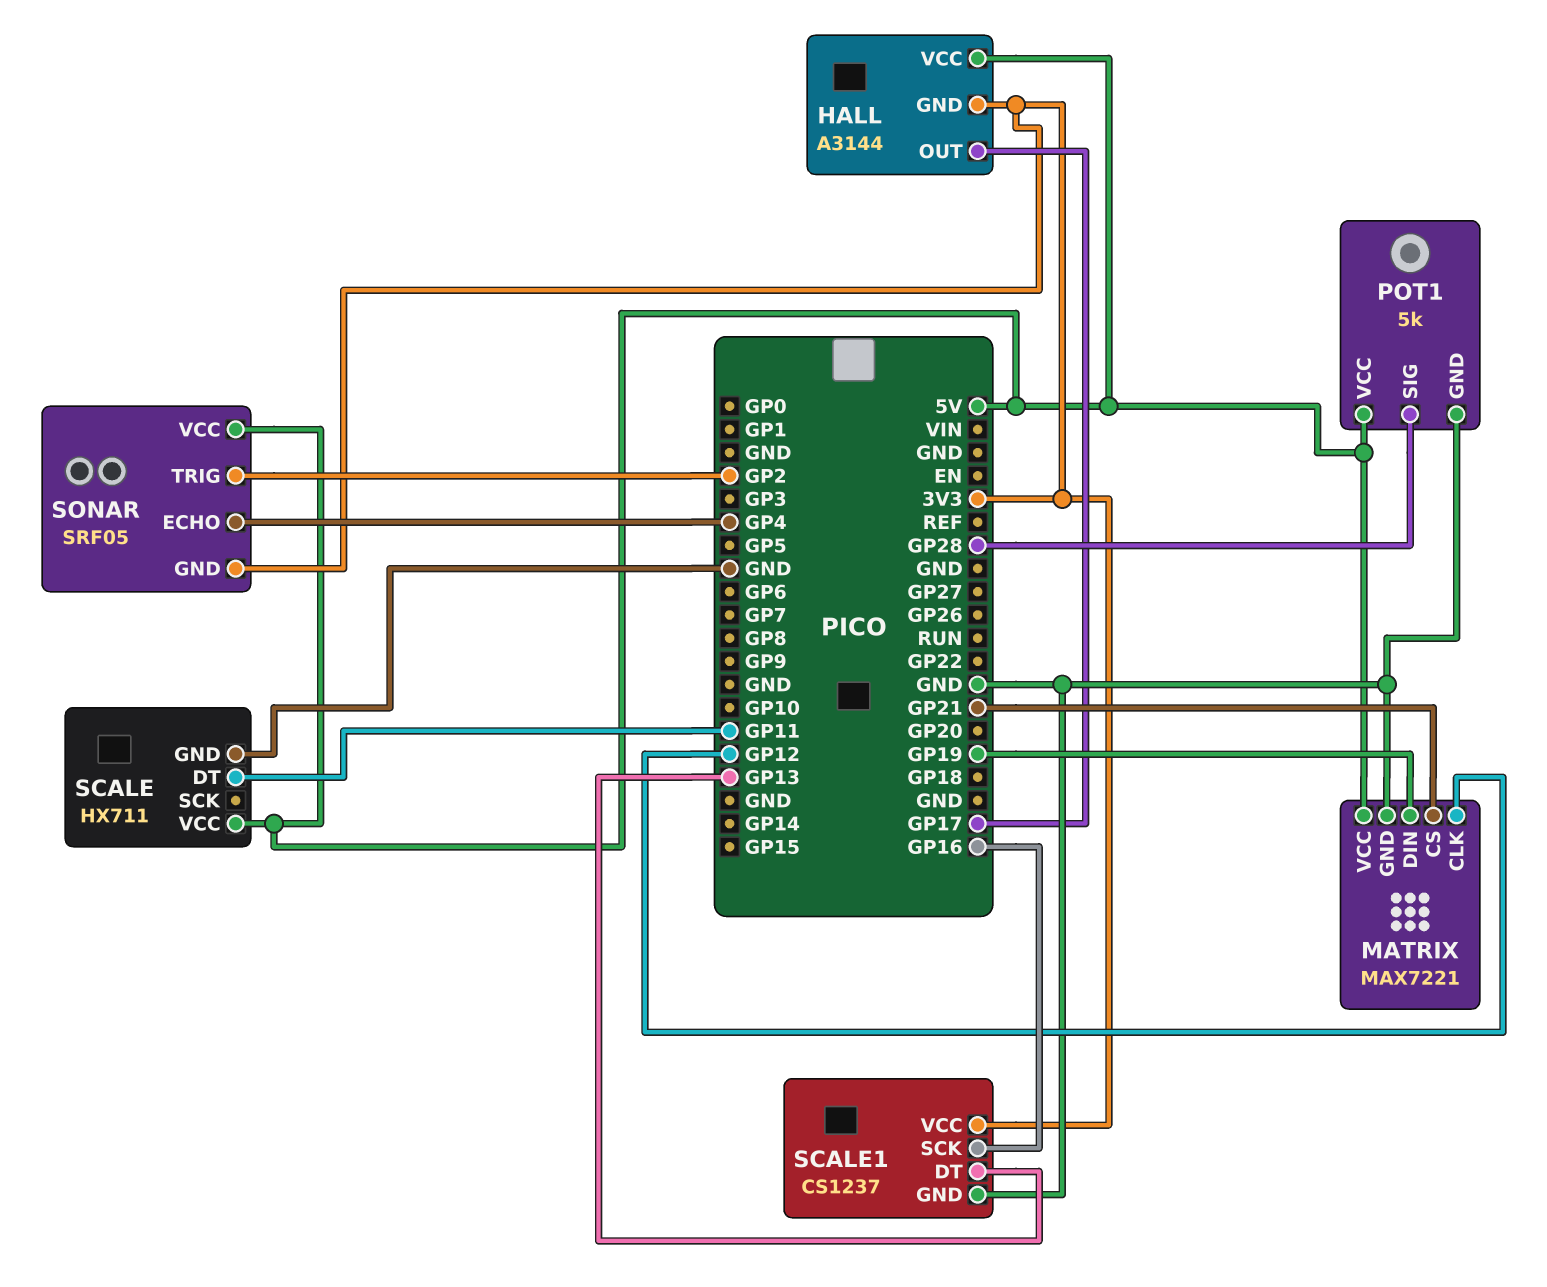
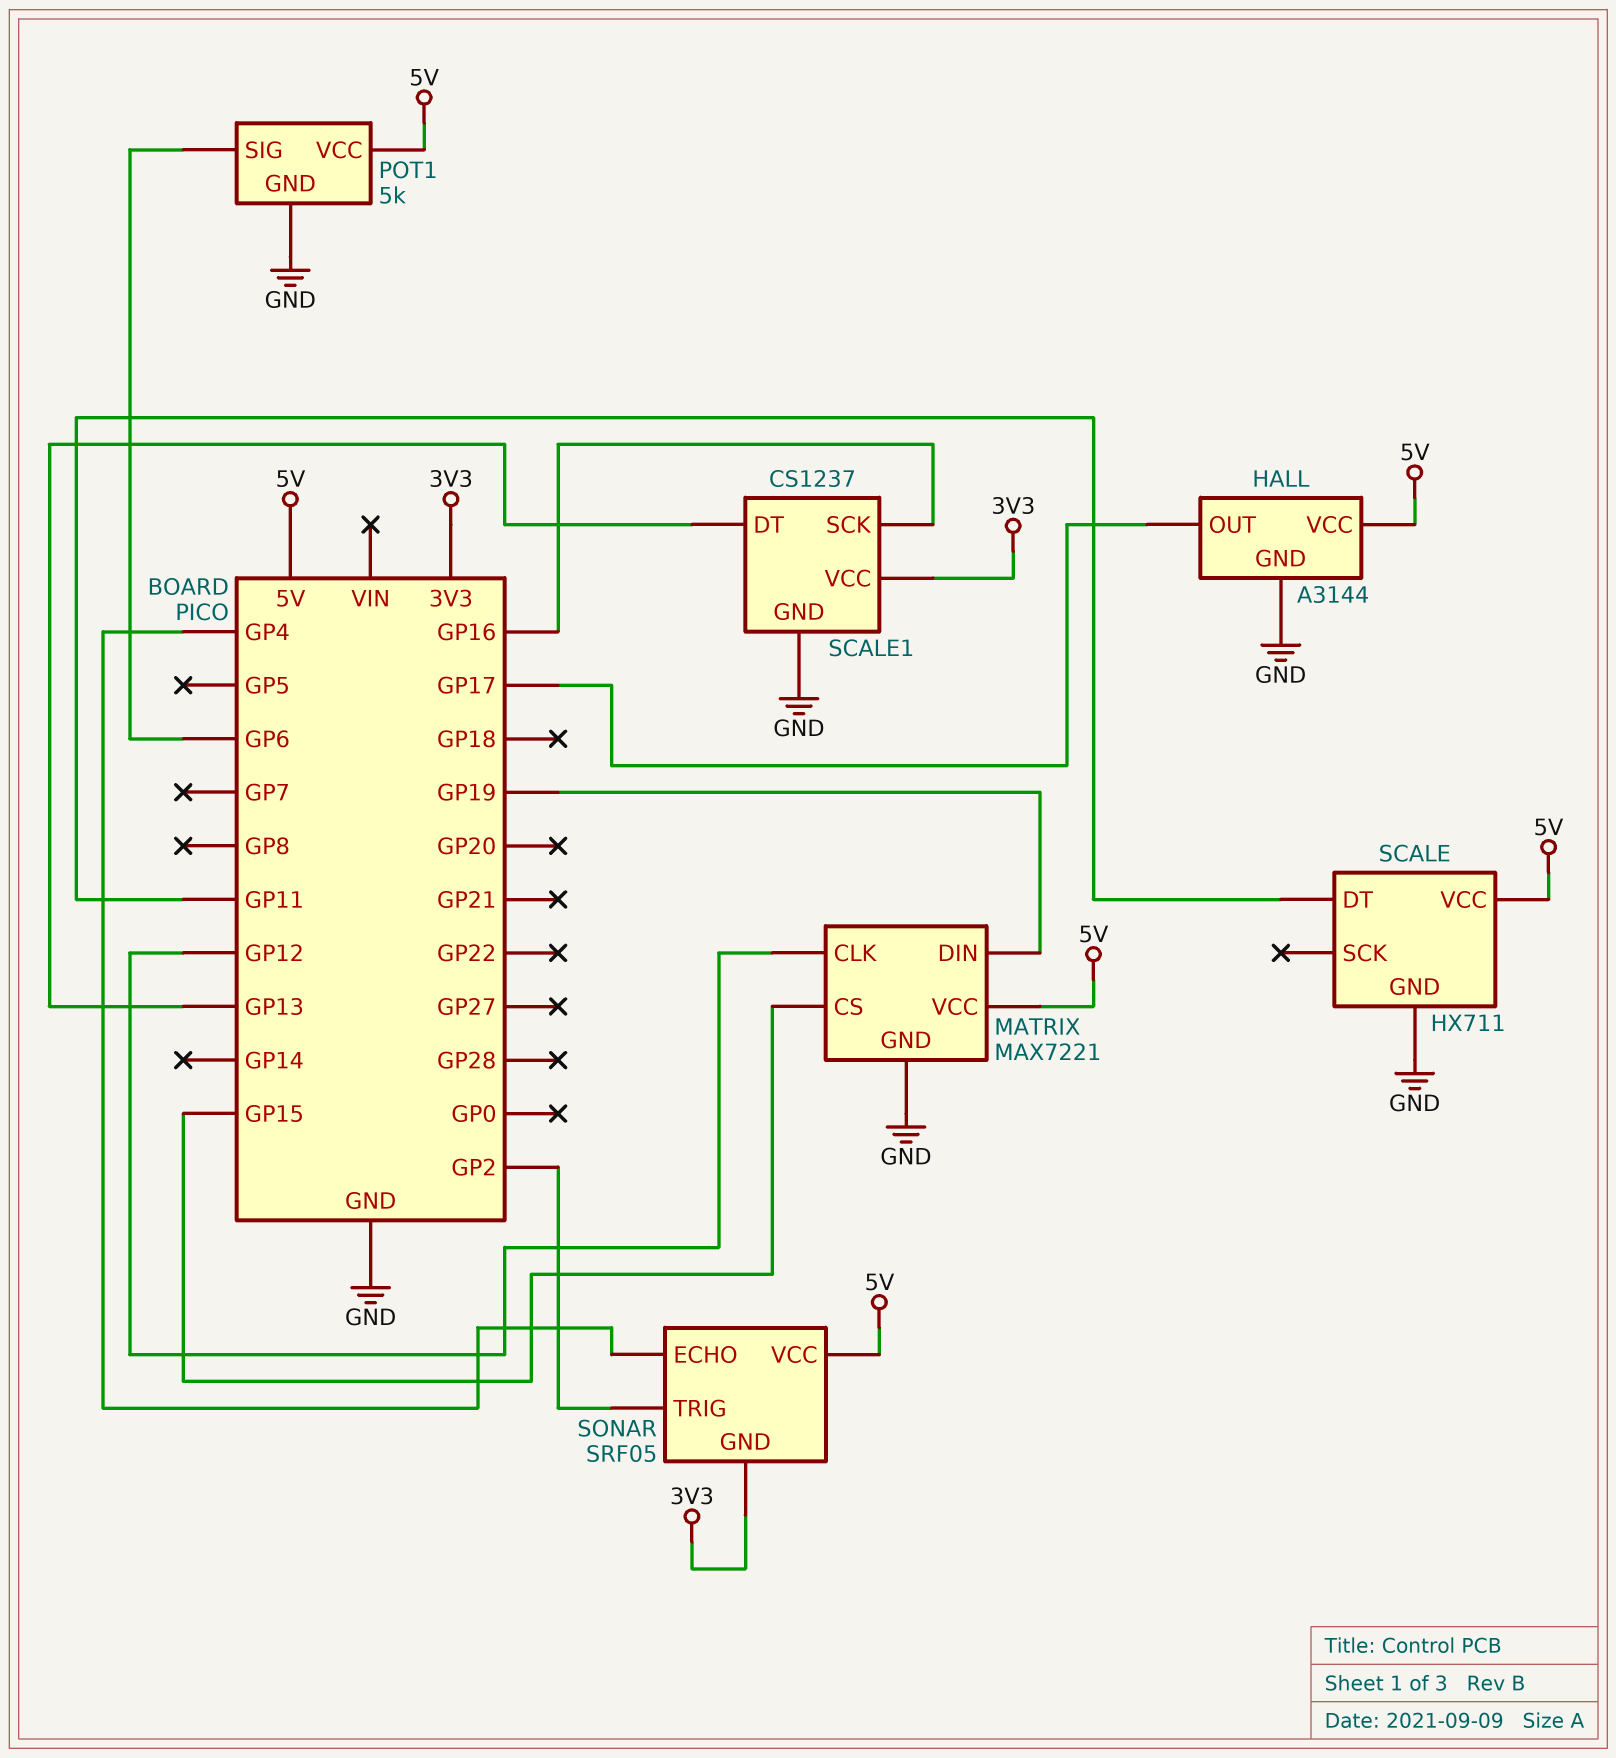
HALL pin GND: 3V3 -> GND
MATRIX pin CS: GP21 -> GP15
POT1 pin SIG: GP28 -> GP6

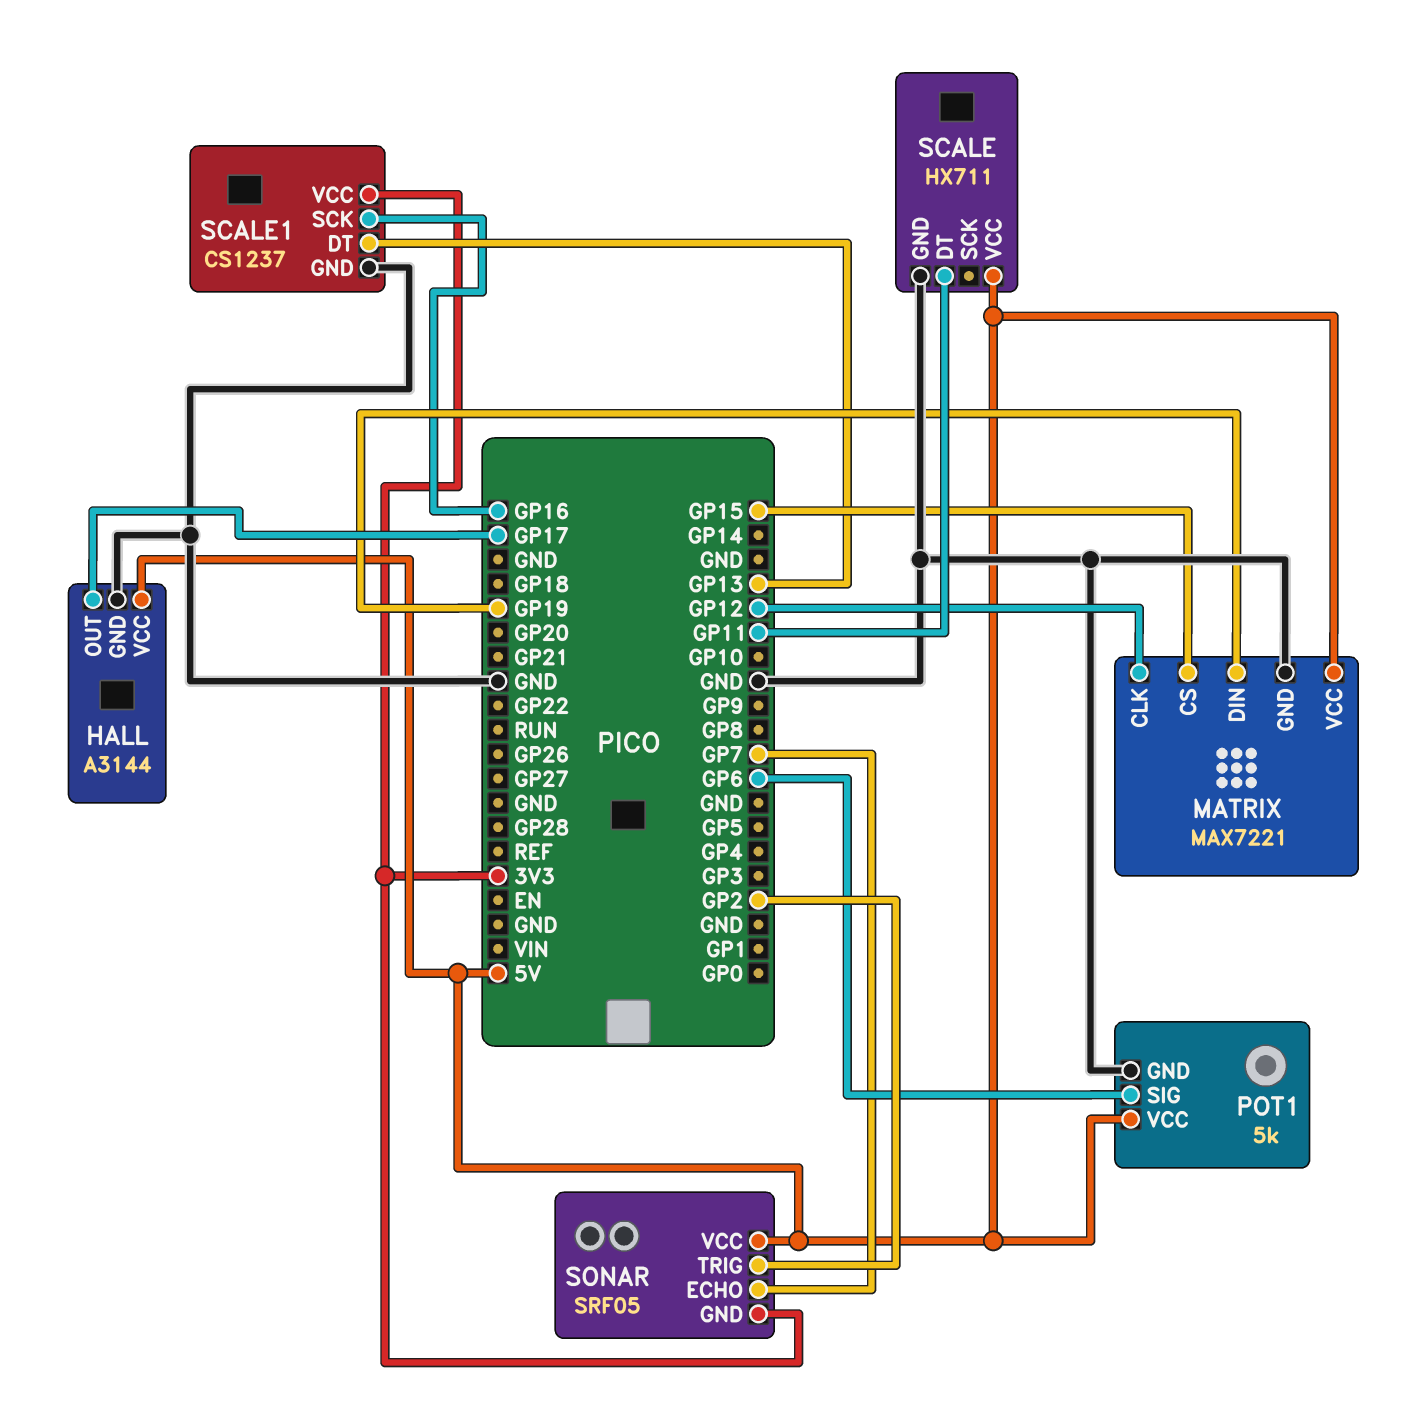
SONAR pin ECHO: GP4 -> GP7

